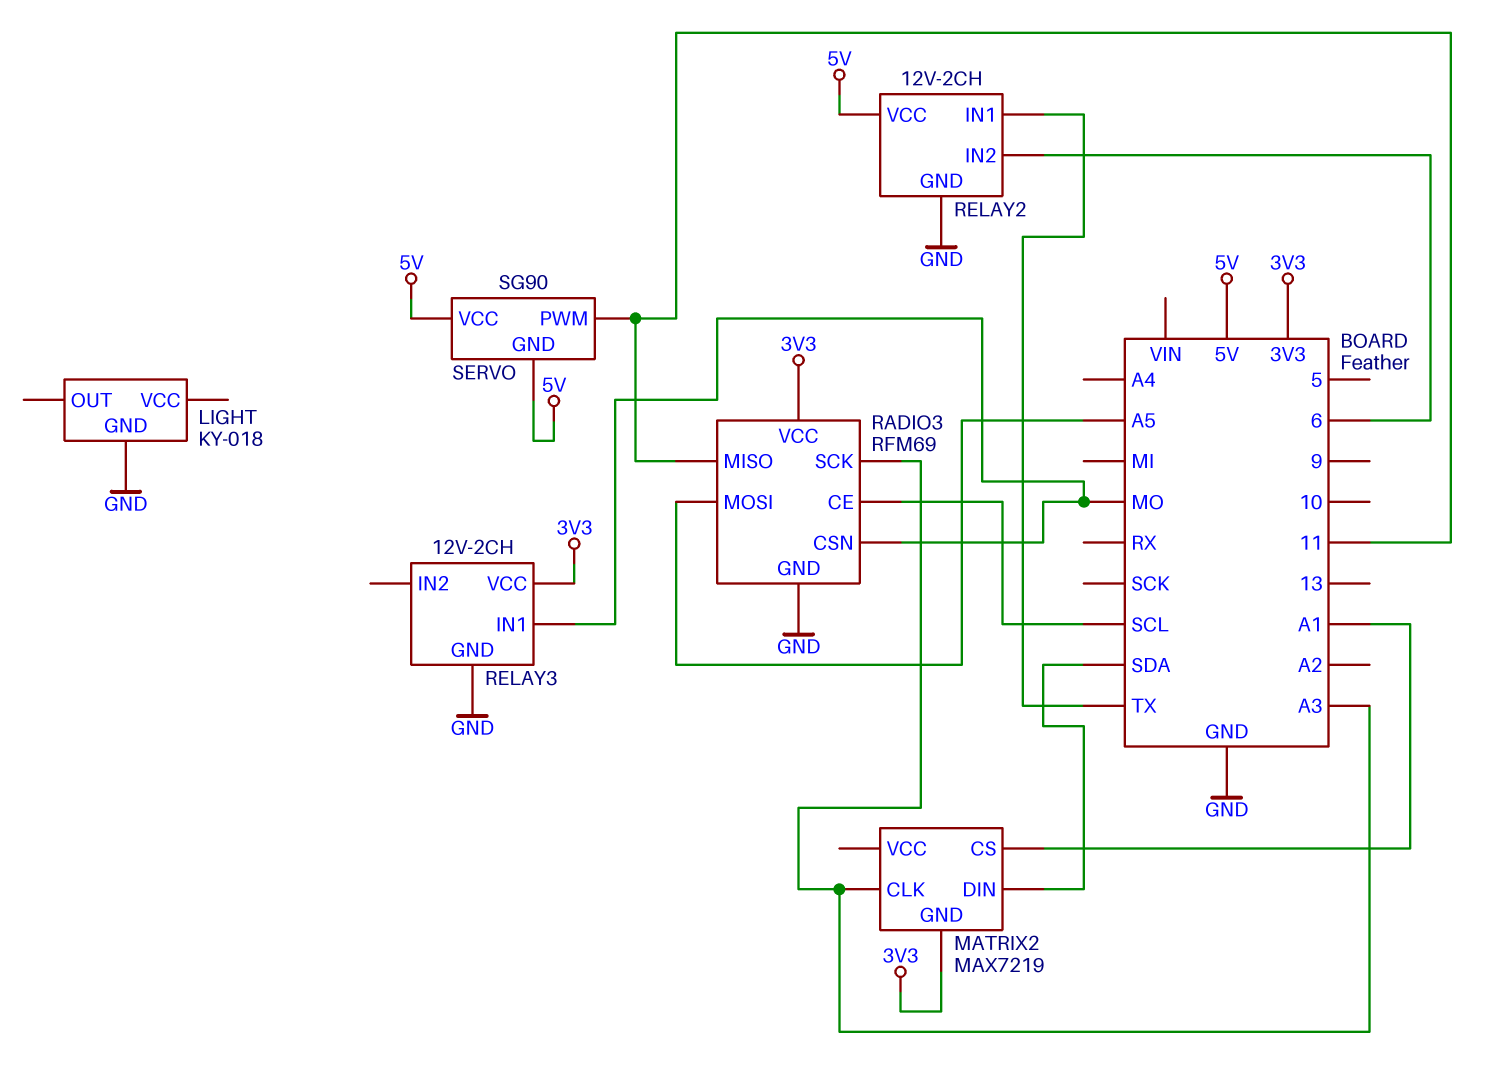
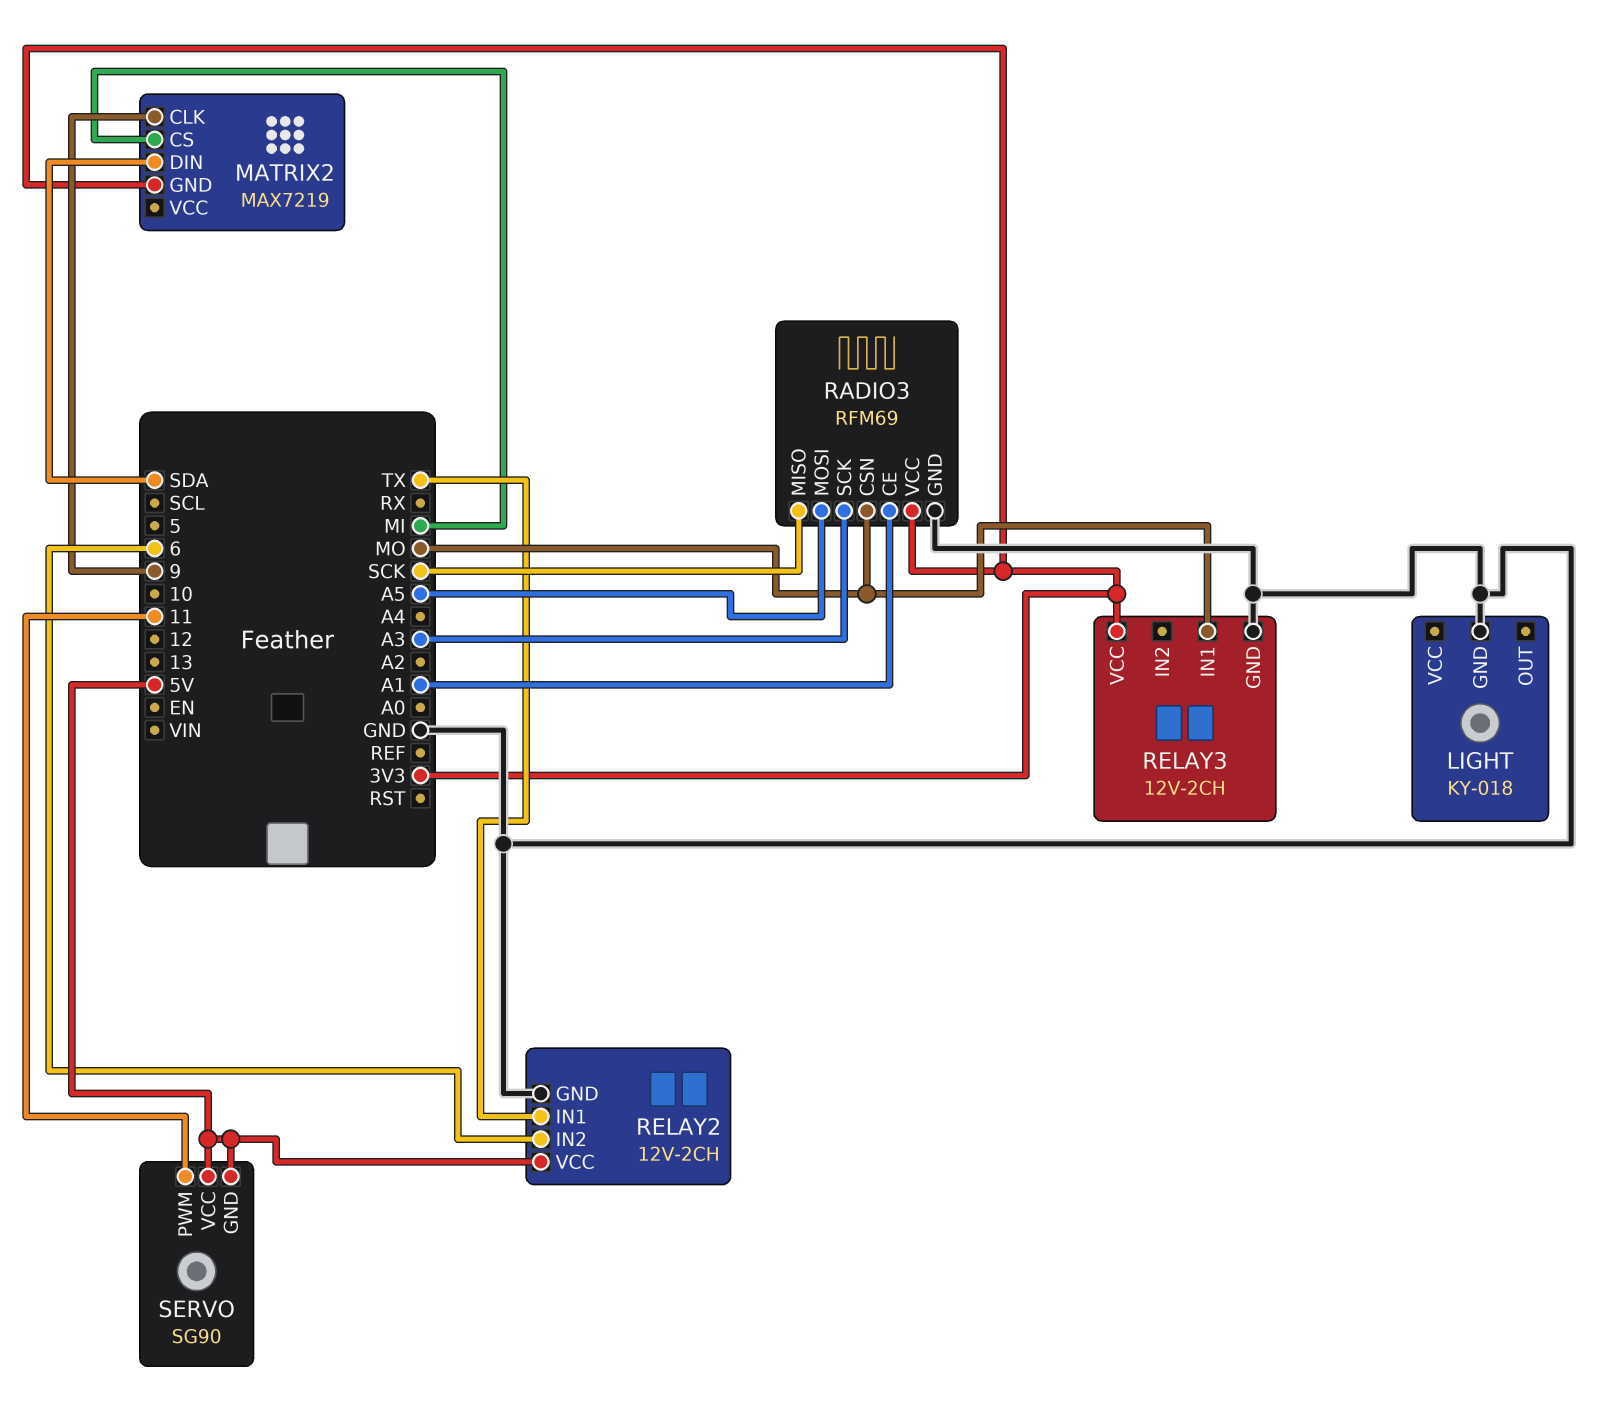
MATRIX2 pin CLK: A3 -> 9
MATRIX2 pin CS: A1 -> MI
RADIO3 pin CE: SCL -> A1
RADIO3 pin MISO: 11 -> SCK

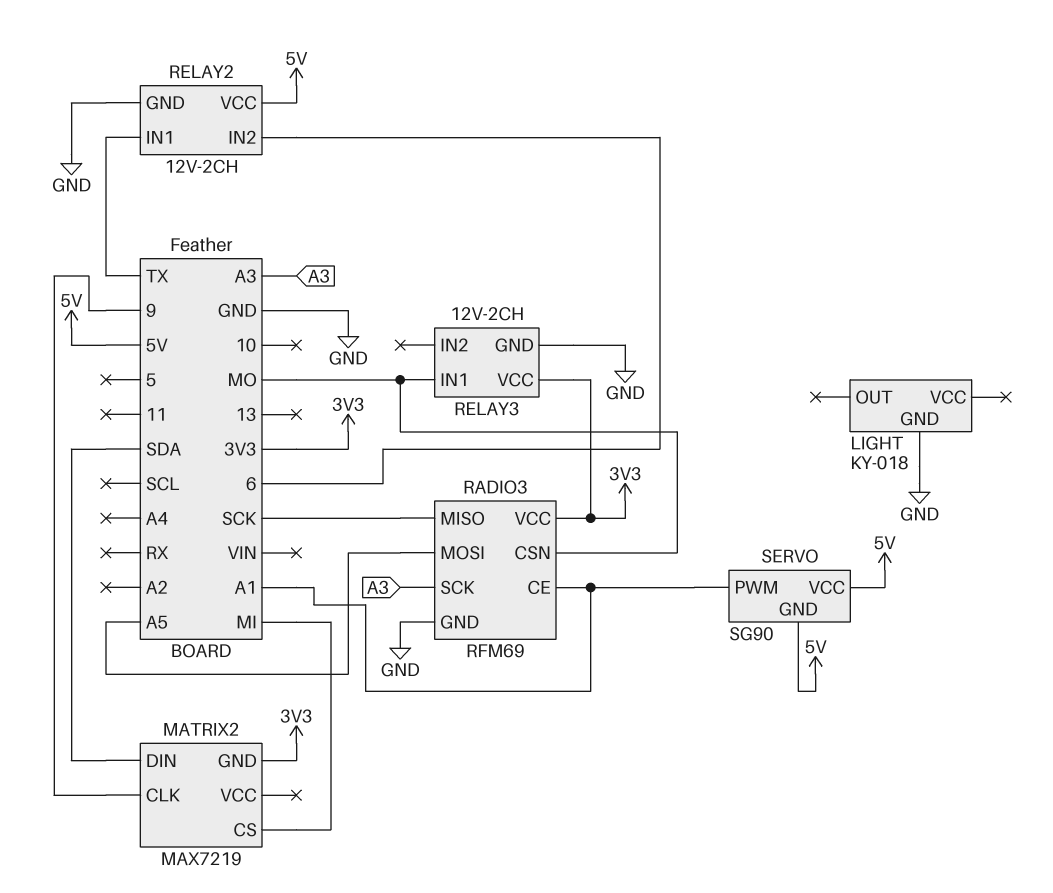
SERVO pin PWM: 11 -> A1

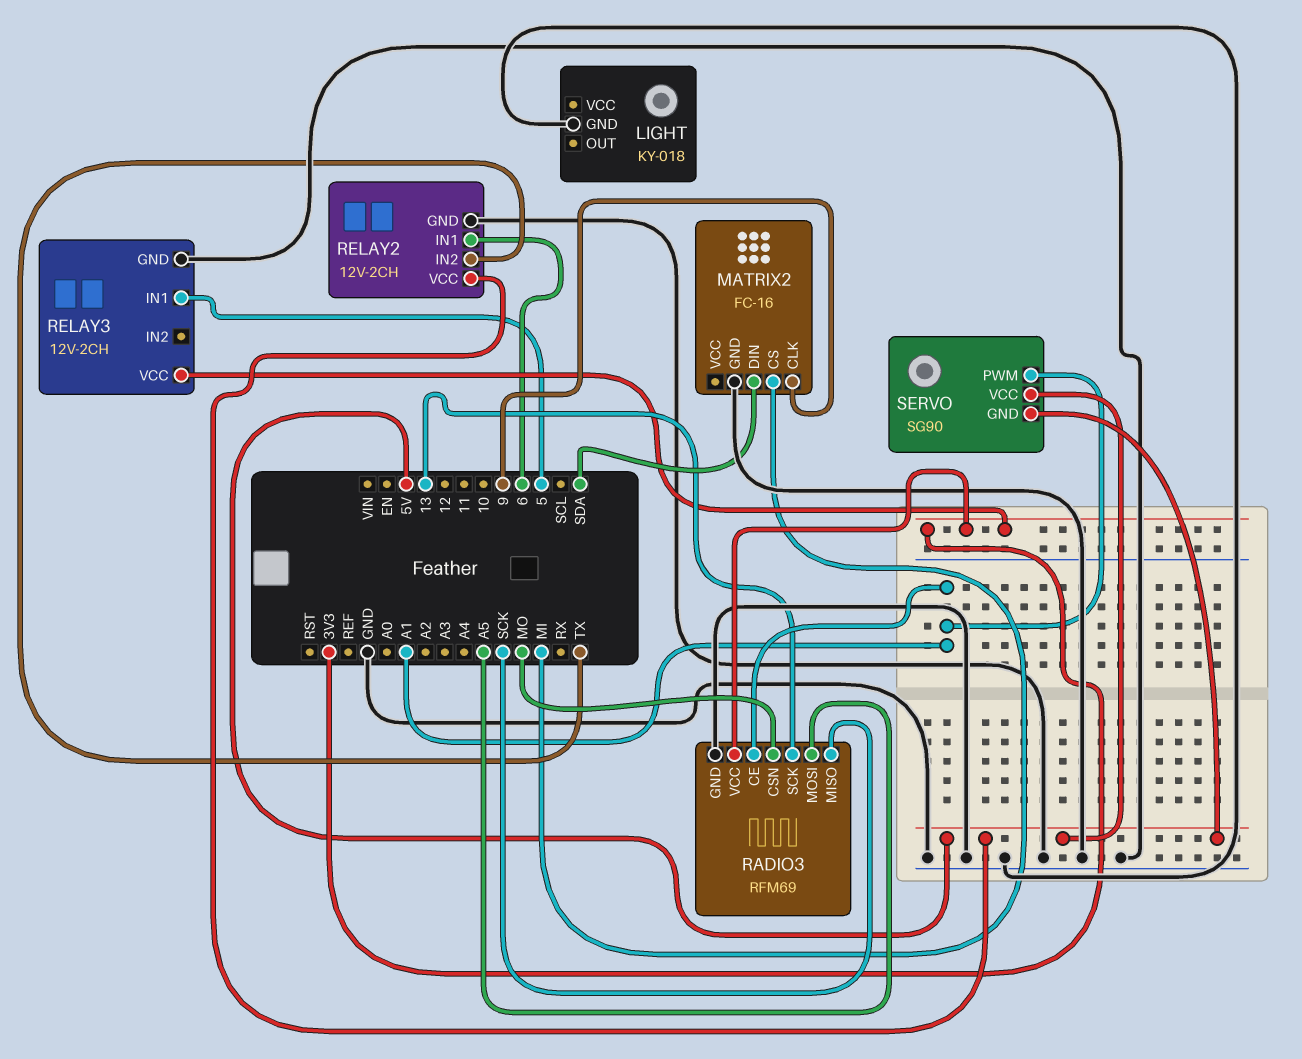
MATRIX2: MAX7219 -> FC-16
MATRIX2 pin GND: 3V3 -> GND
RADIO3 pin SCK: A3 -> 13
RELAY2 pin IN1: TX -> 6
RELAY2 pin IN2: 6 -> TX
RELAY3 pin IN1: MO -> 5

